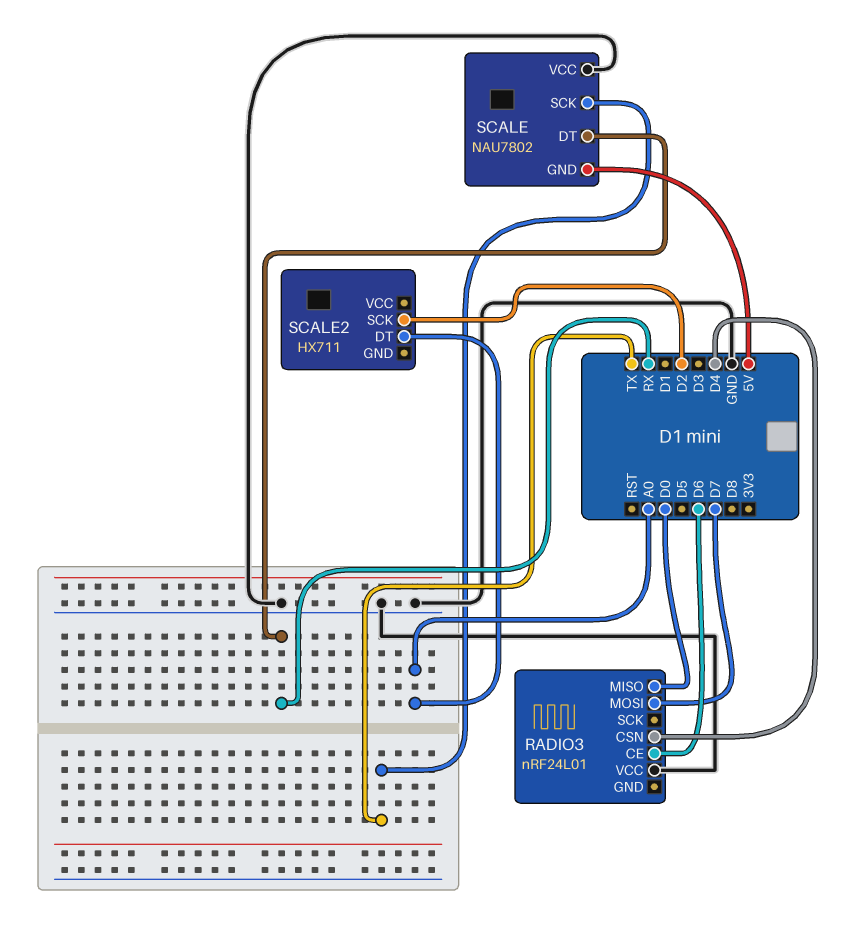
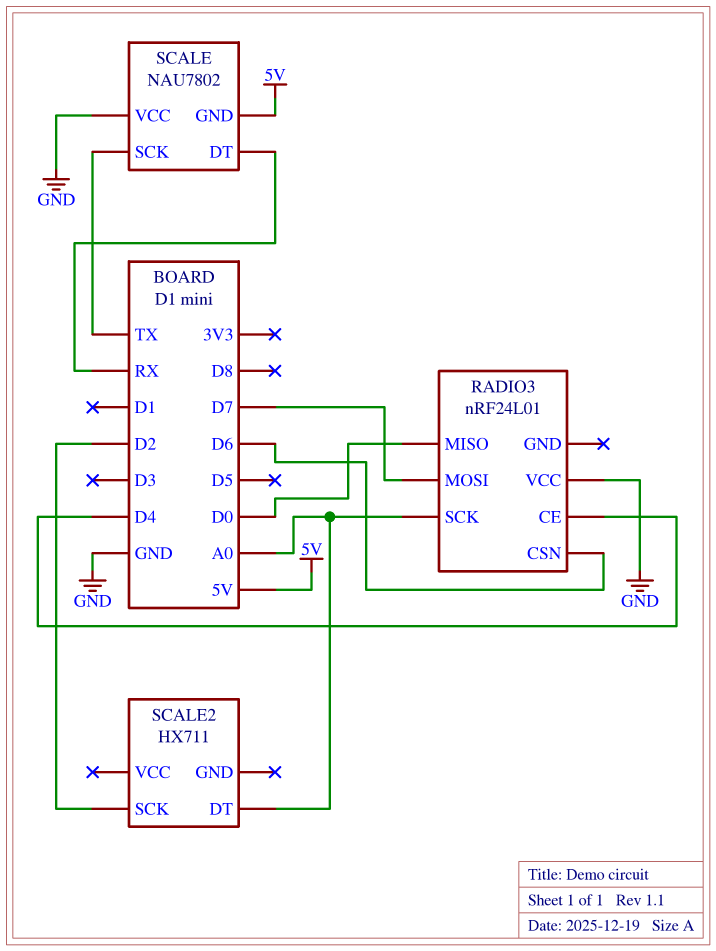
RADIO3 pin CE: D6 -> D4
RADIO3 pin CSN: D4 -> D6
RADIO3 pin SCK: none -> A0

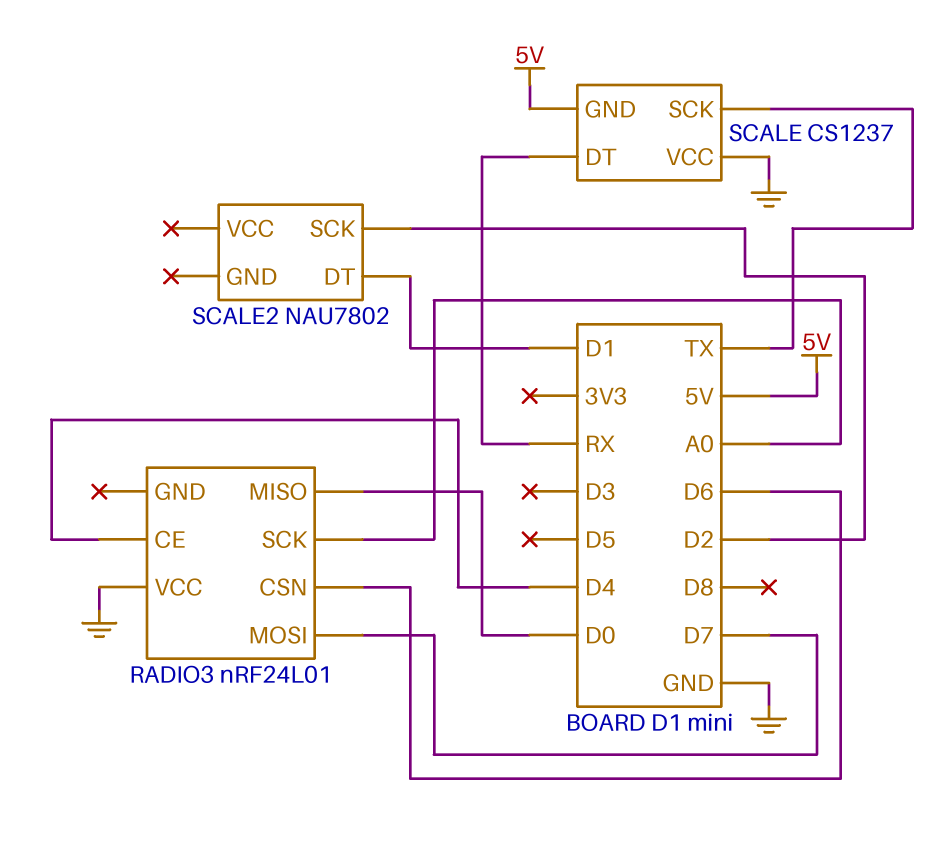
SCALE: NAU7802 -> CS1237
SCALE2: HX711 -> NAU7802
SCALE2 pin DT: A0 -> D1

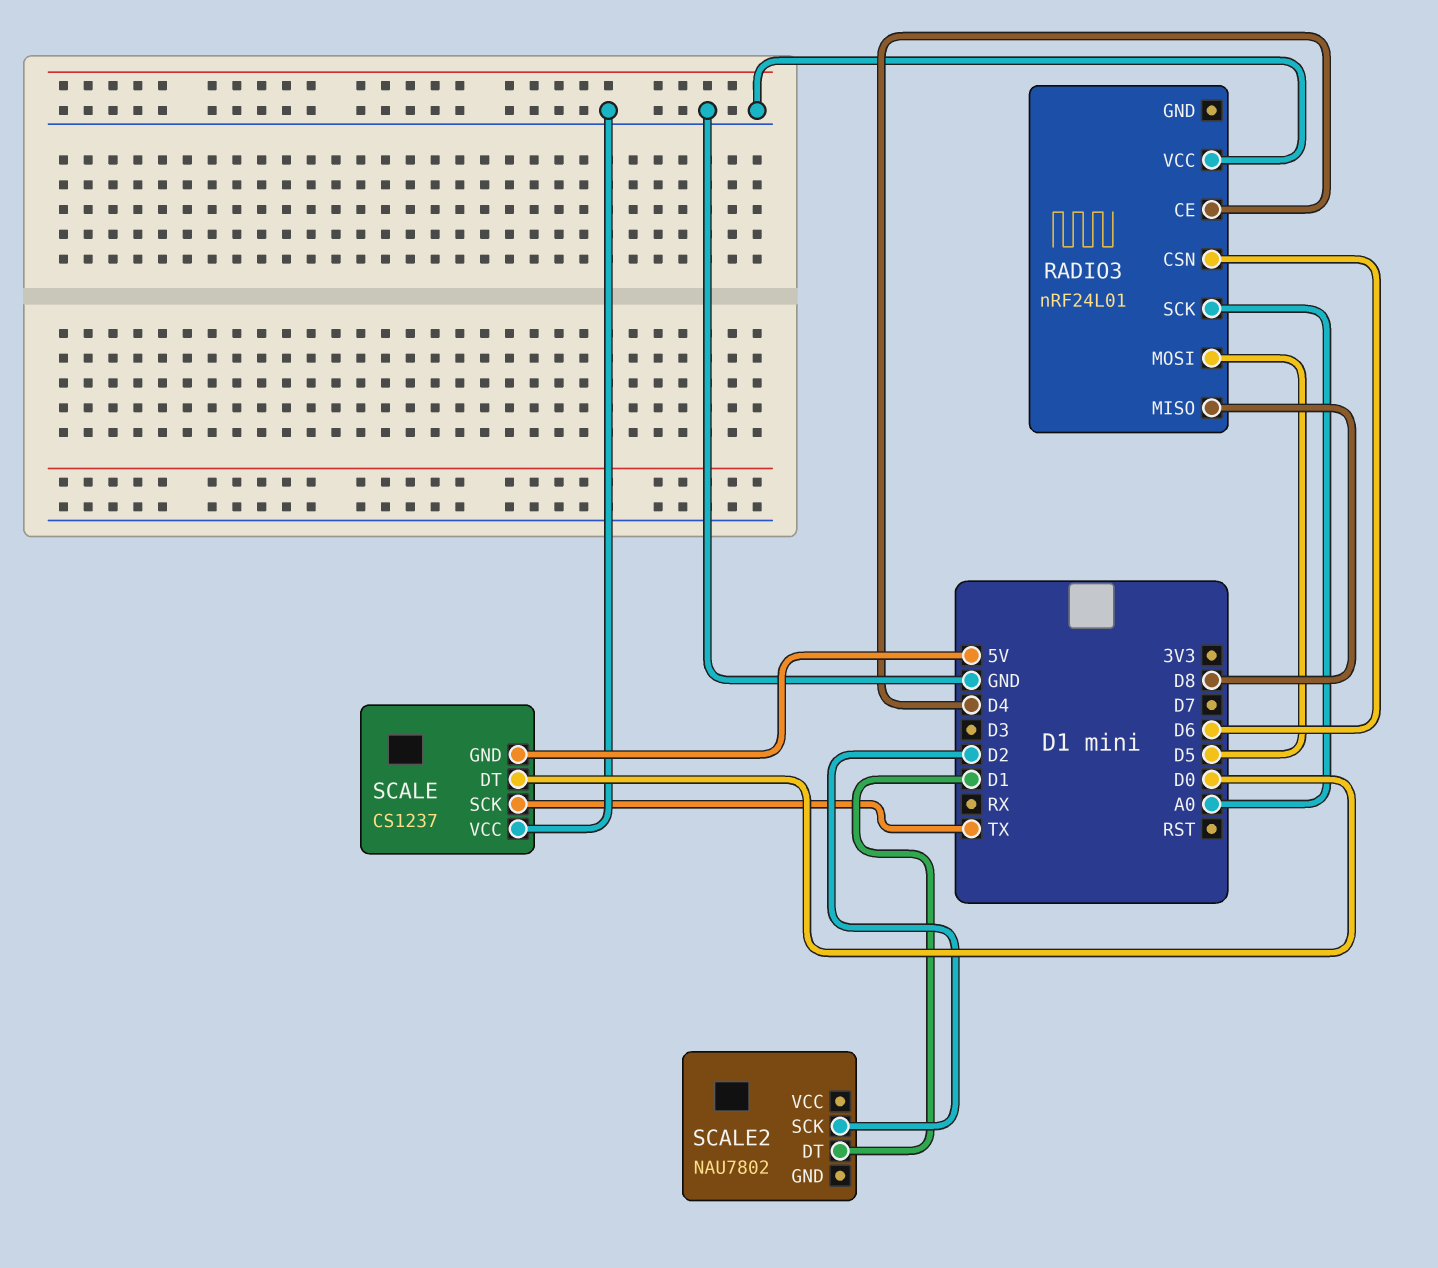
RADIO3 pin MISO: D0 -> D8
RADIO3 pin MOSI: D7 -> D5
SCALE pin DT: RX -> D0

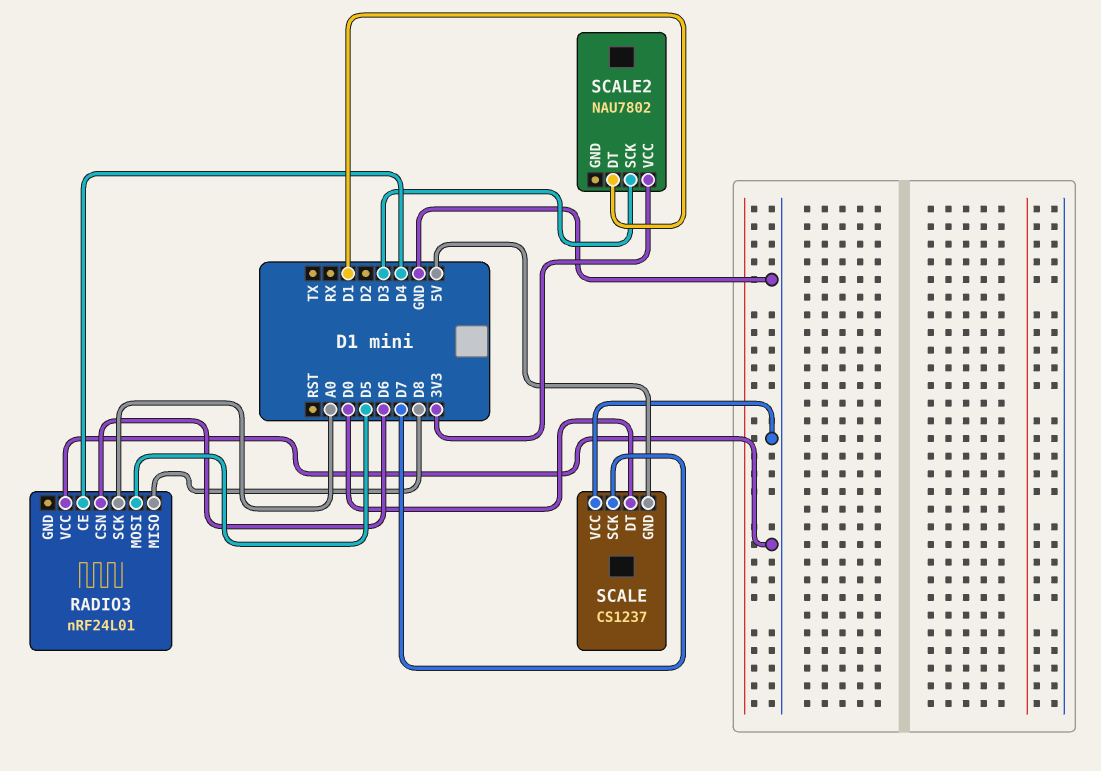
SCALE pin SCK: TX -> D7
SCALE2 pin SCK: D2 -> D3
SCALE2 pin VCC: none -> 3V3

